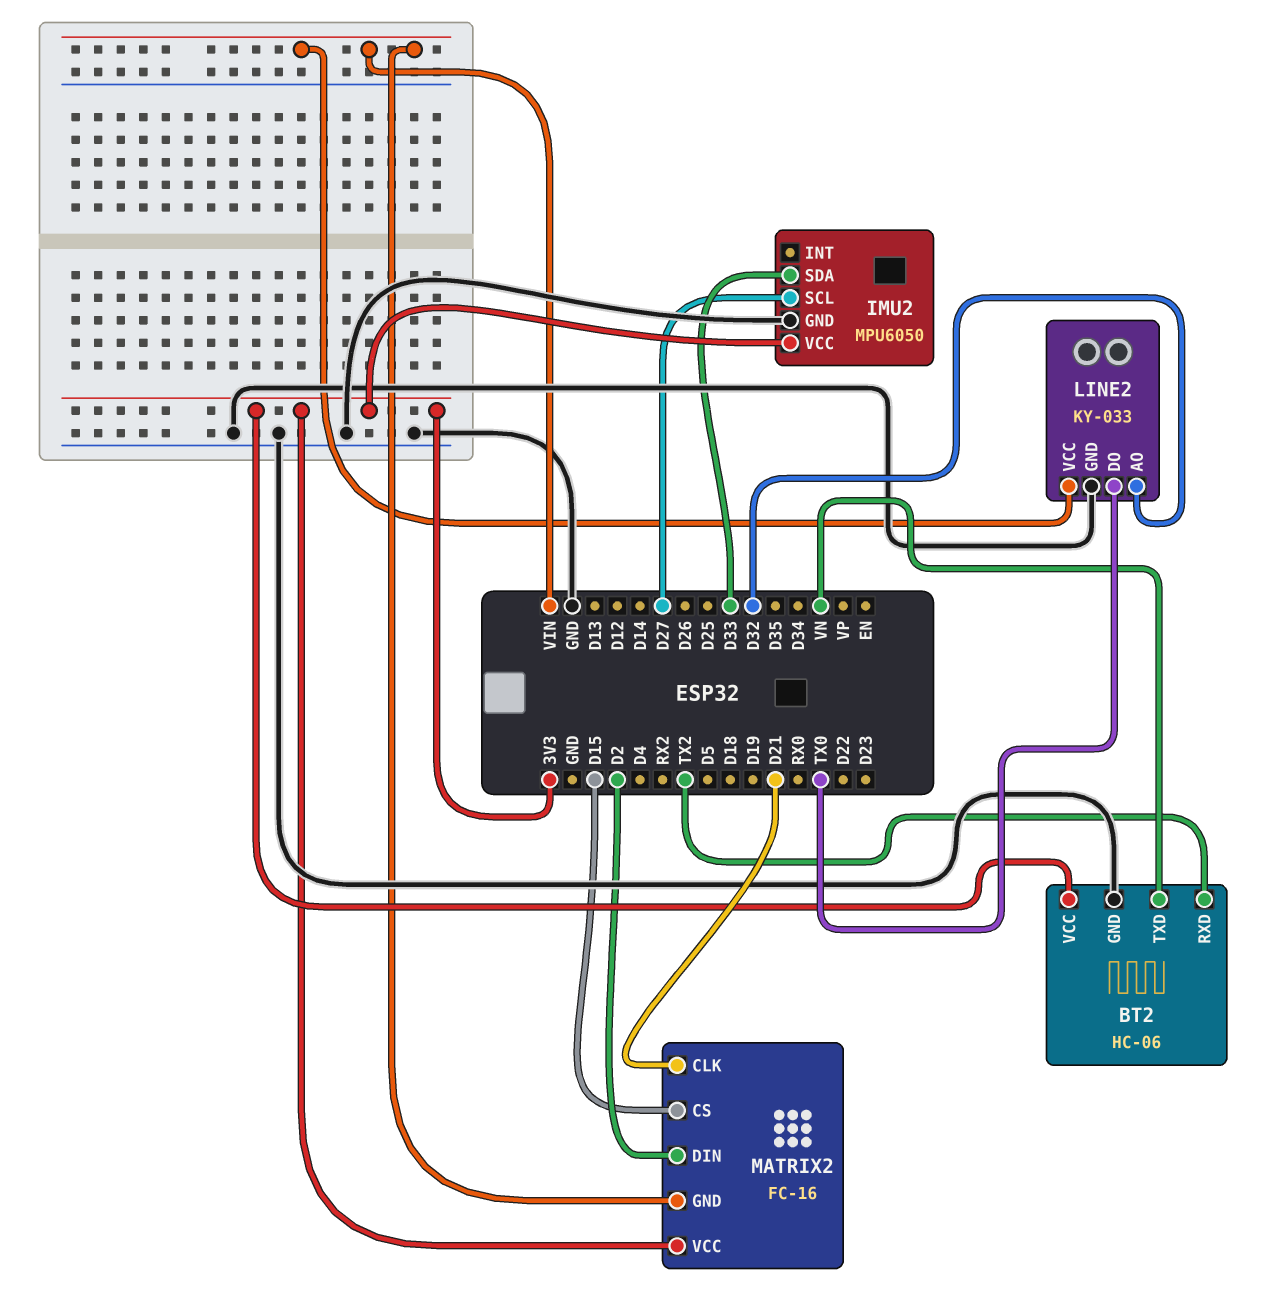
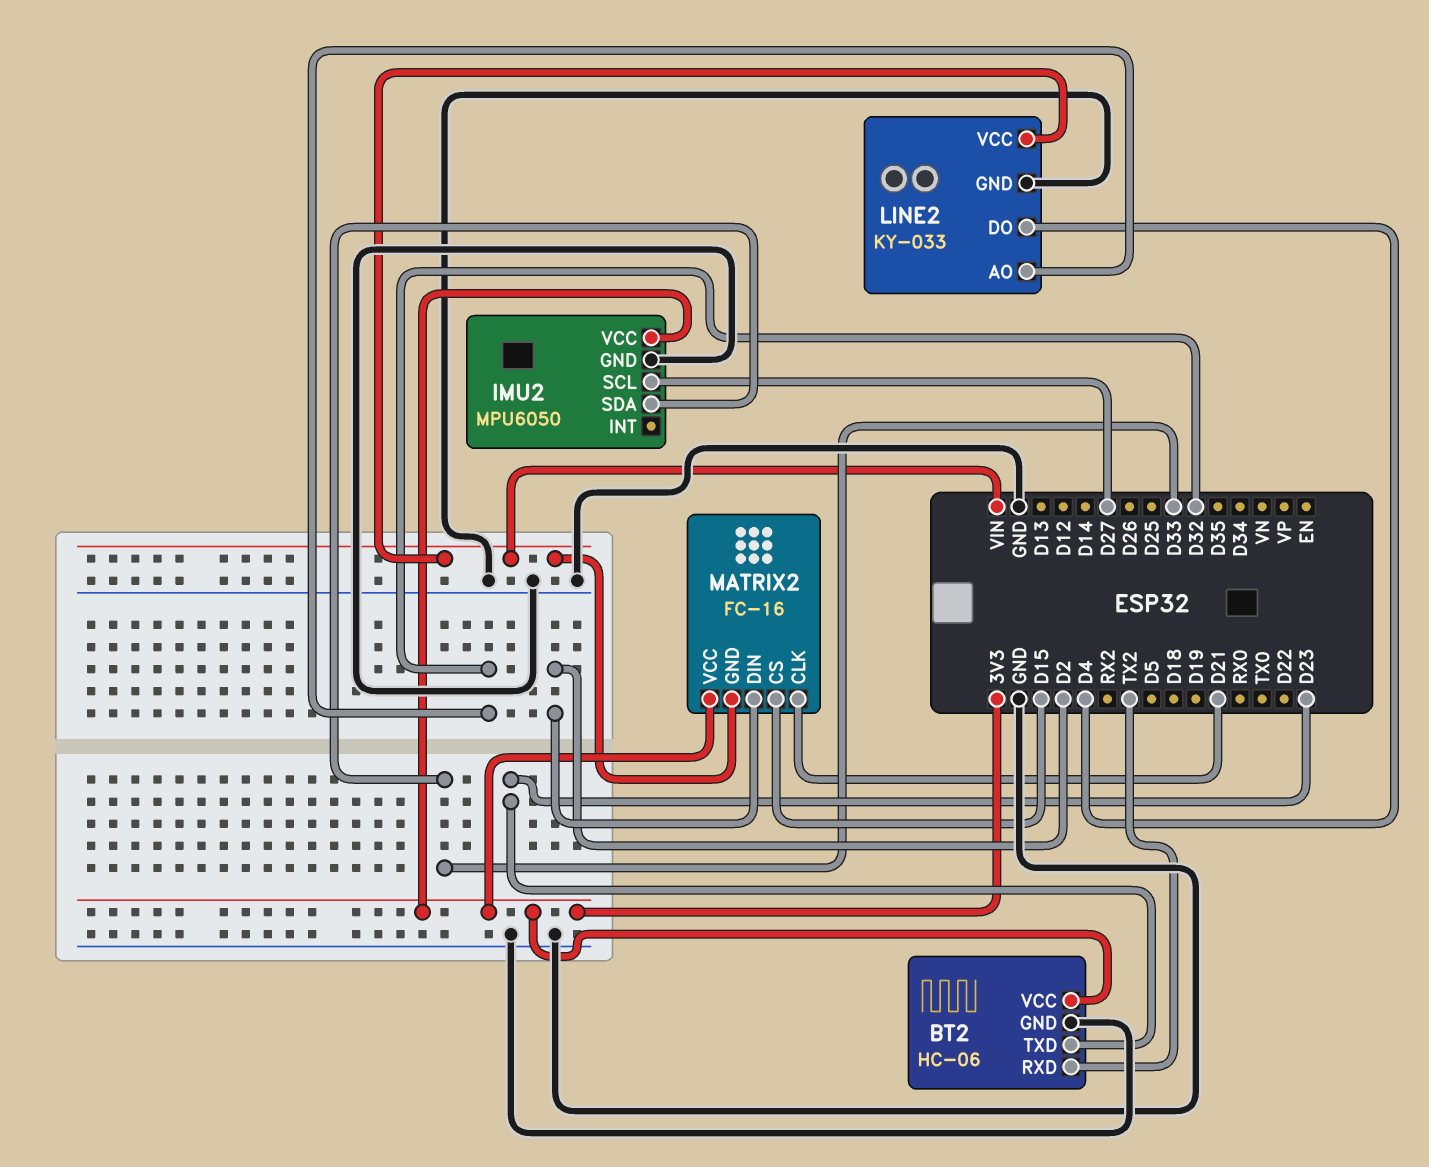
BT2 pin TXD: VN -> D23
LINE2 pin DO: TX0 -> D4

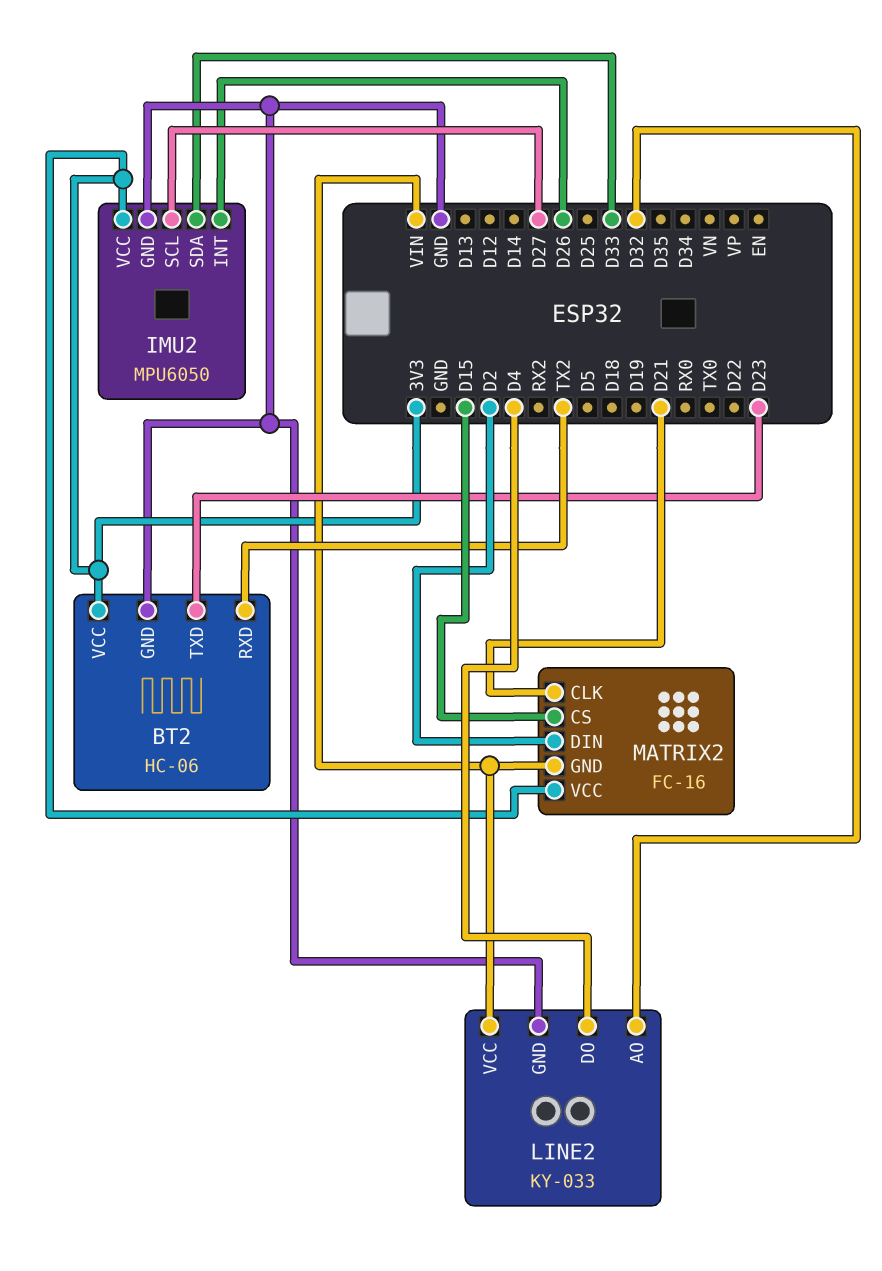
IMU2 pin INT: none -> D26

